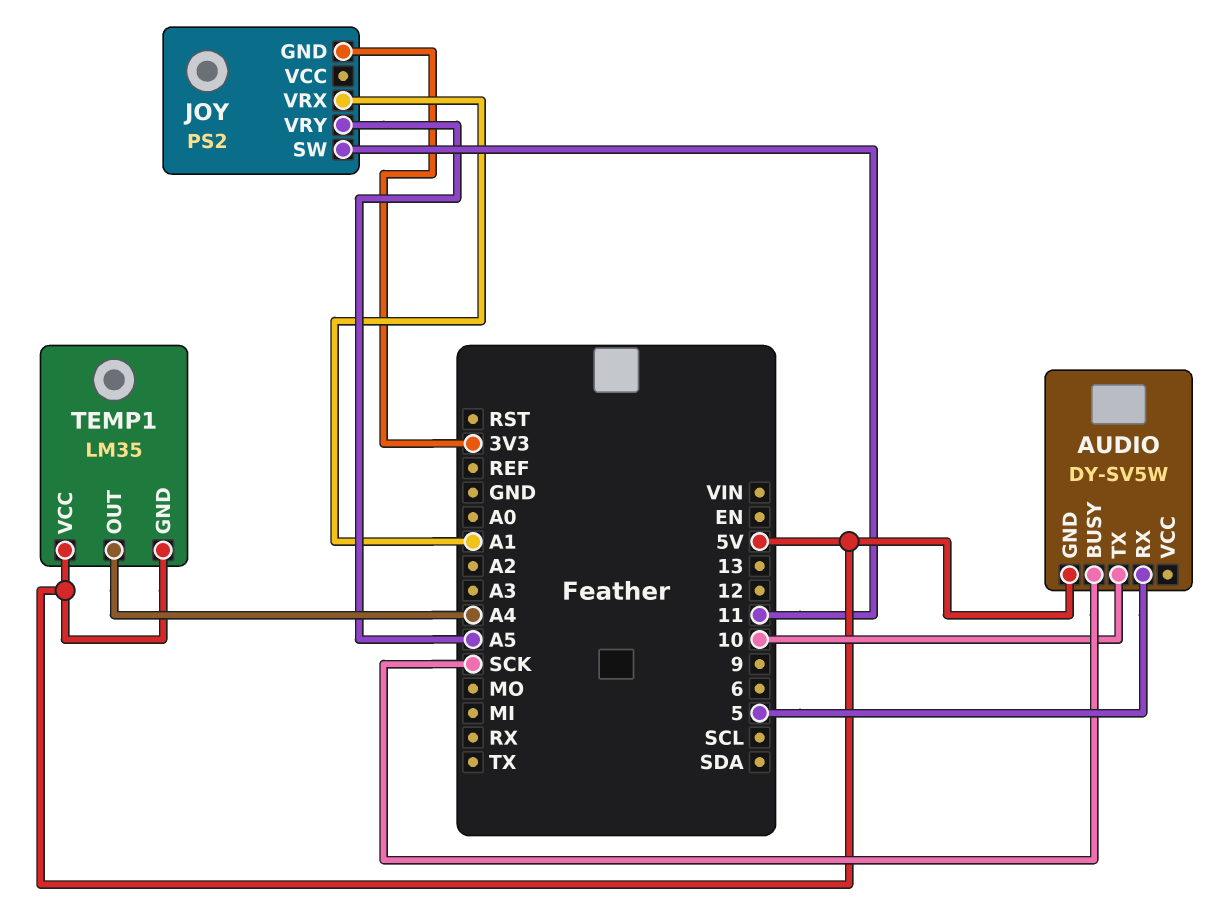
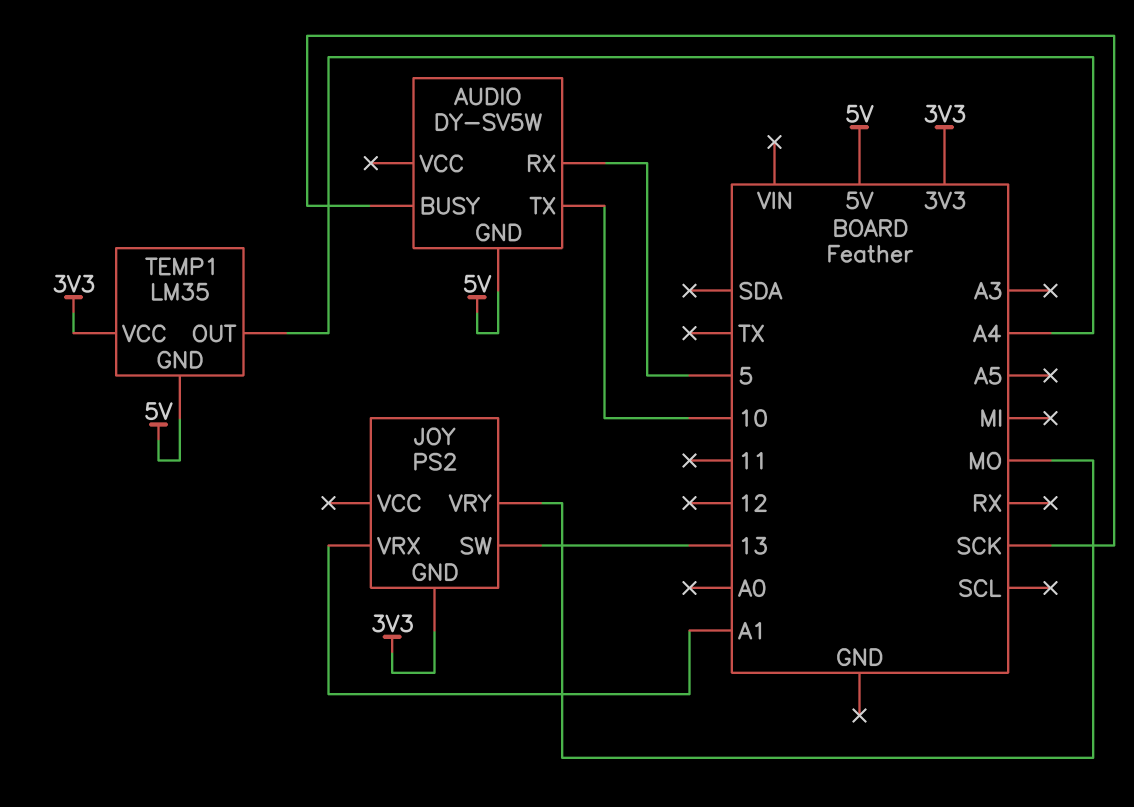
JOY pin SW: 11 -> 13
JOY pin VRY: A5 -> MO
TEMP1 pin VCC: 5V -> 3V3

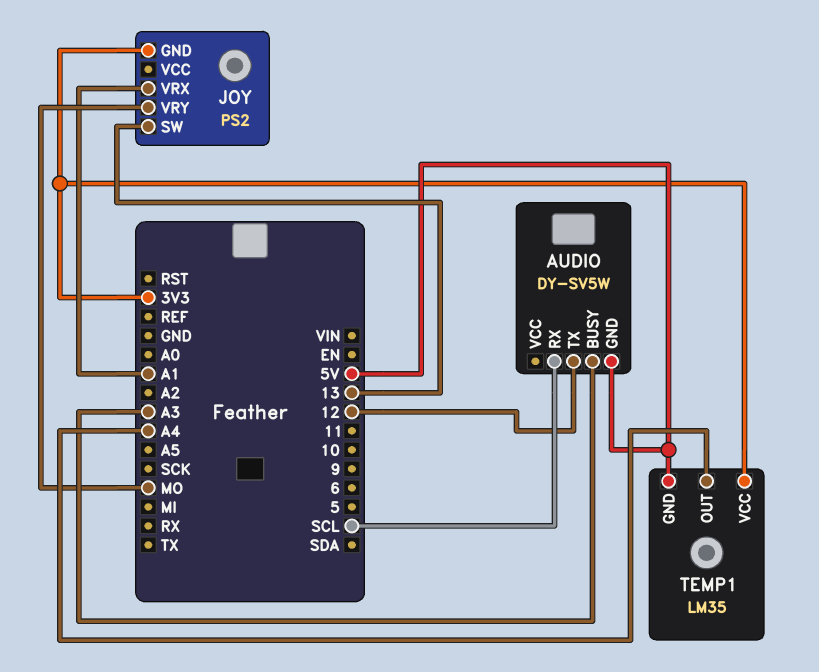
AUDIO pin BUSY: SCK -> A3
AUDIO pin RX: 5 -> SCL
AUDIO pin TX: 10 -> 12

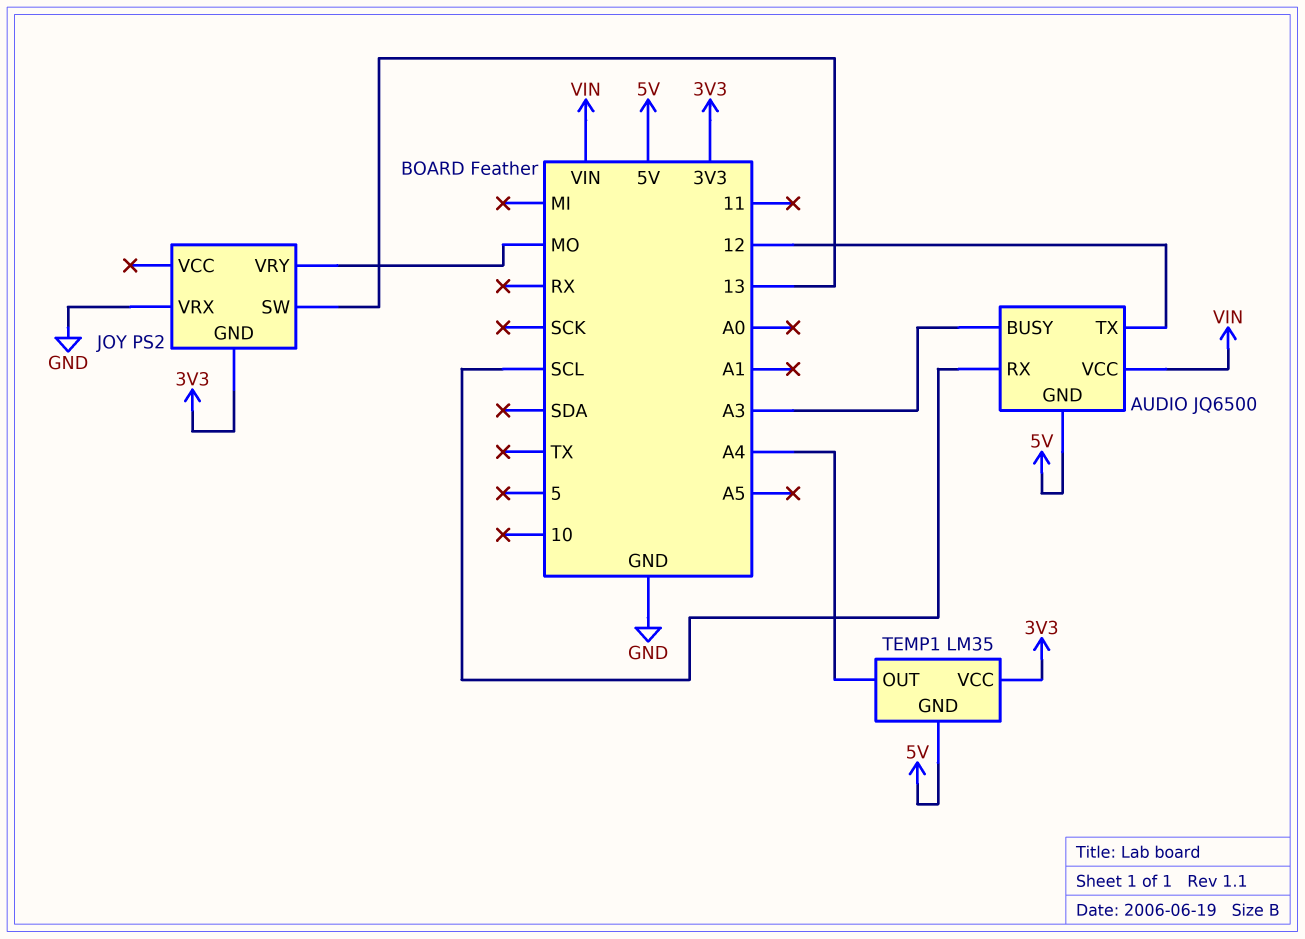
AUDIO: DY-SV5W -> JQ6500
AUDIO pin VCC: none -> VIN
JOY pin VRX: A1 -> GND

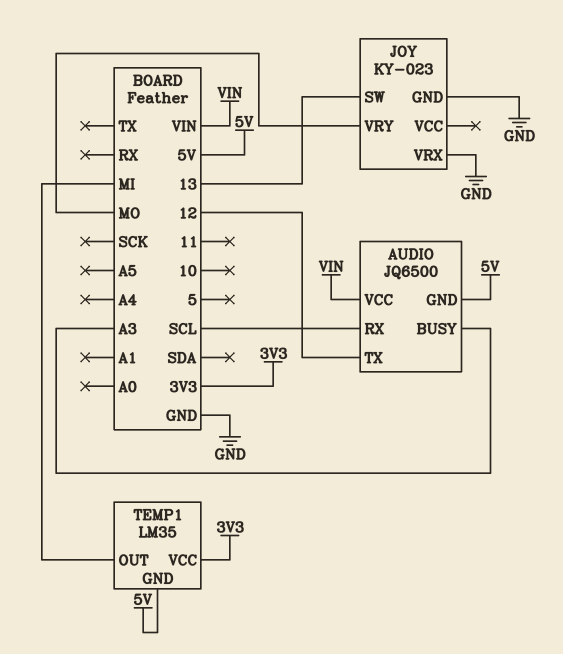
JOY: PS2 -> KY-023
JOY pin GND: 3V3 -> GND
TEMP1 pin OUT: A4 -> MI

